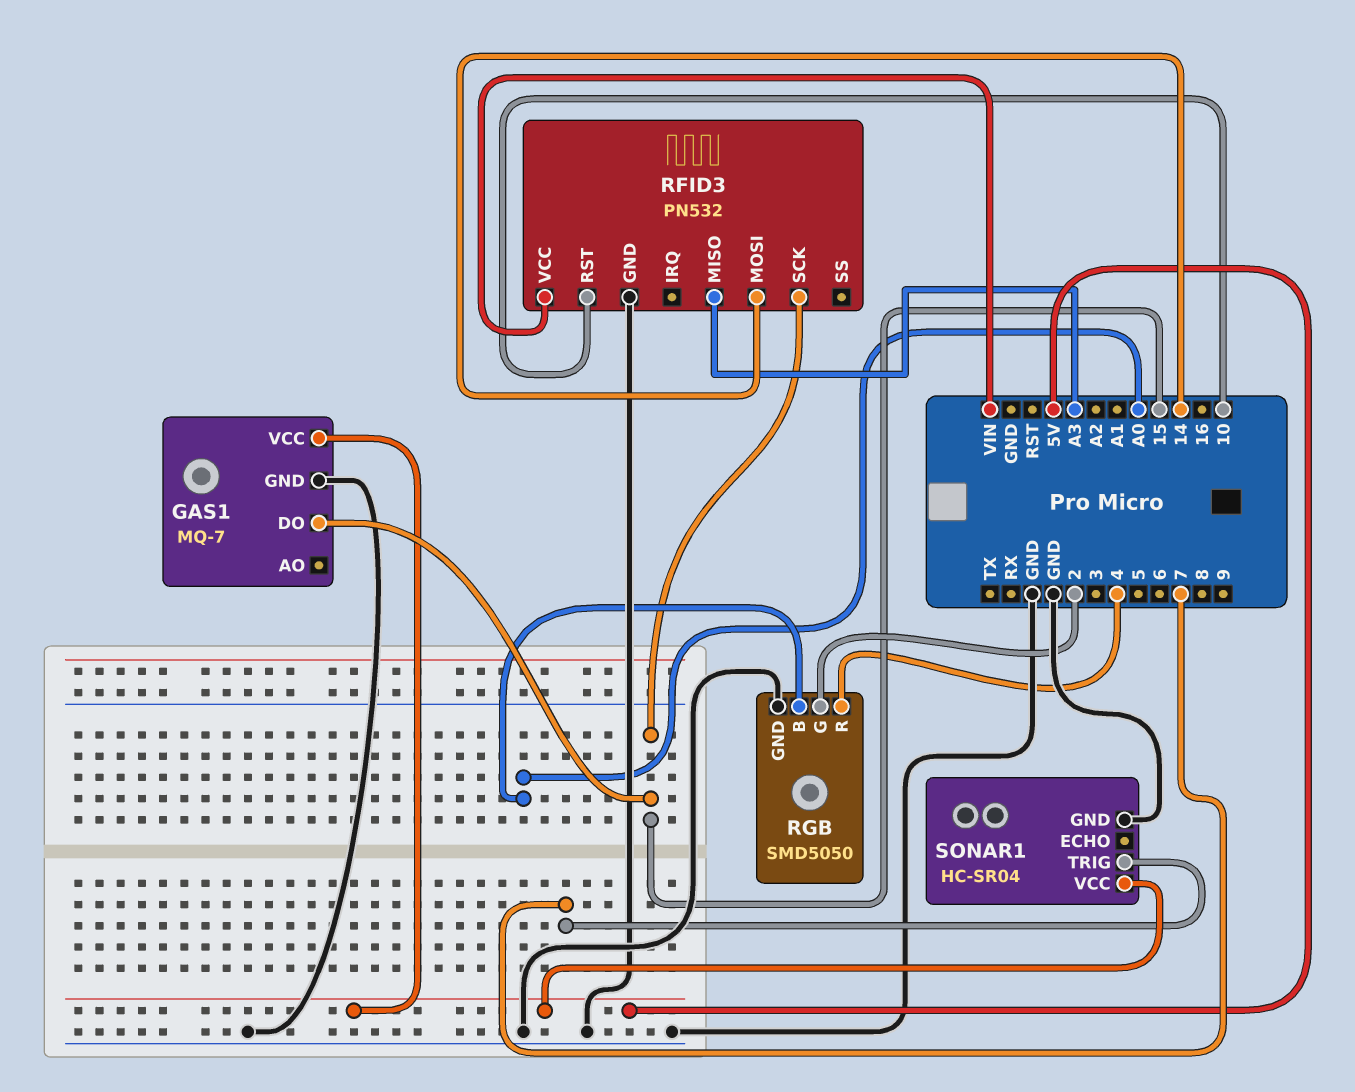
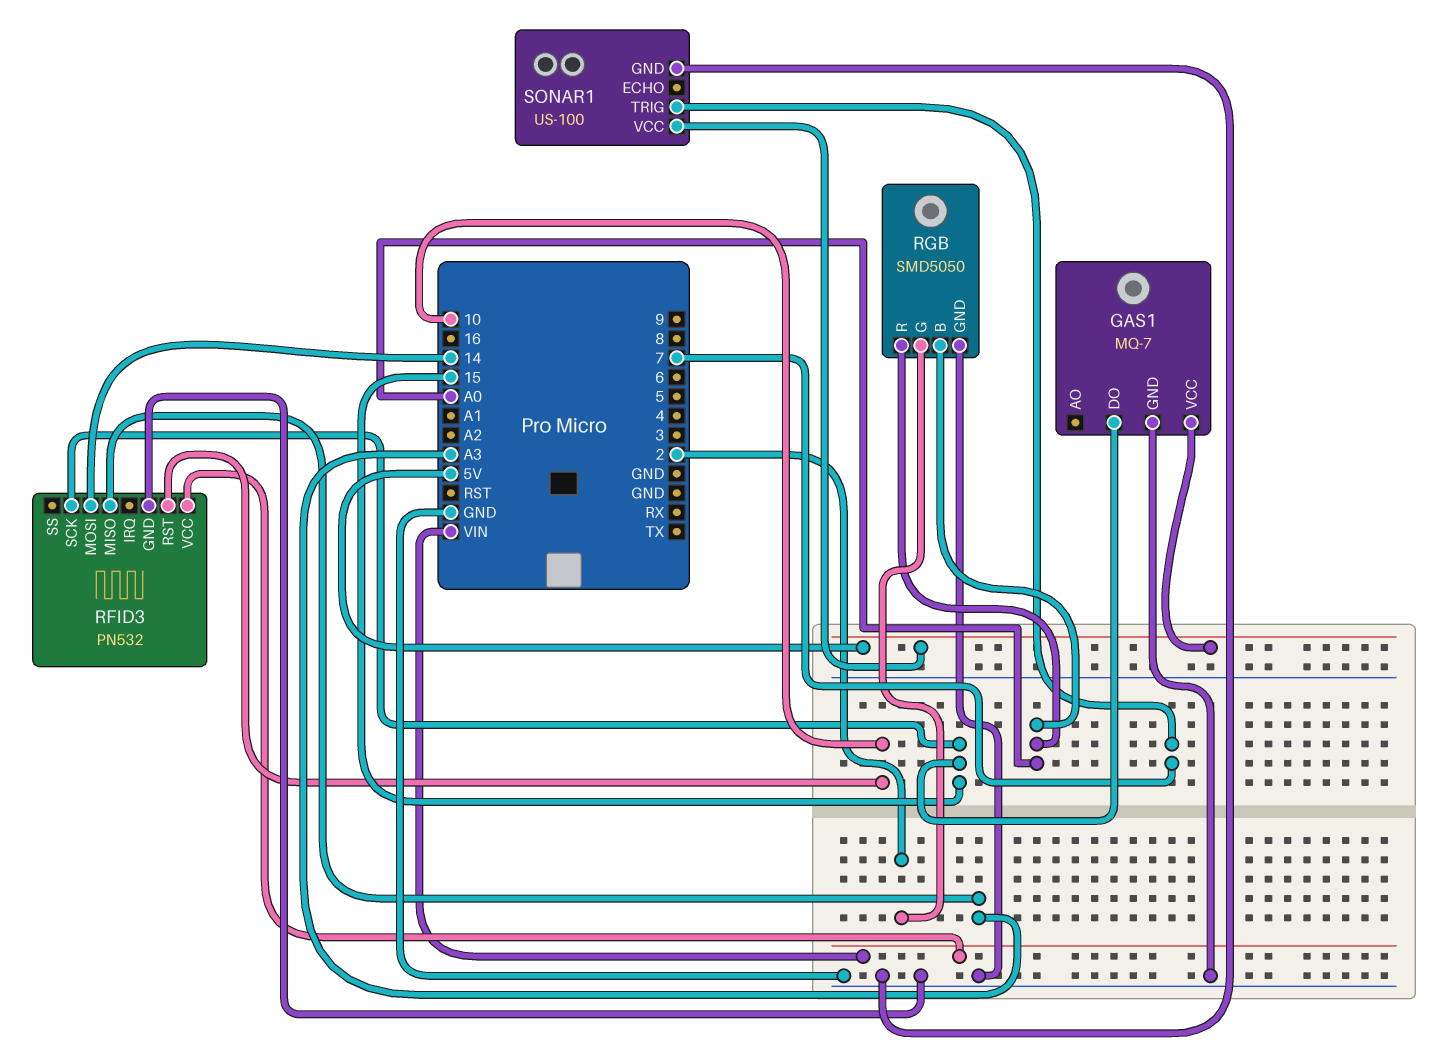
RGB pin R: 4 -> A0
SONAR1: HC-SR04 -> US-100

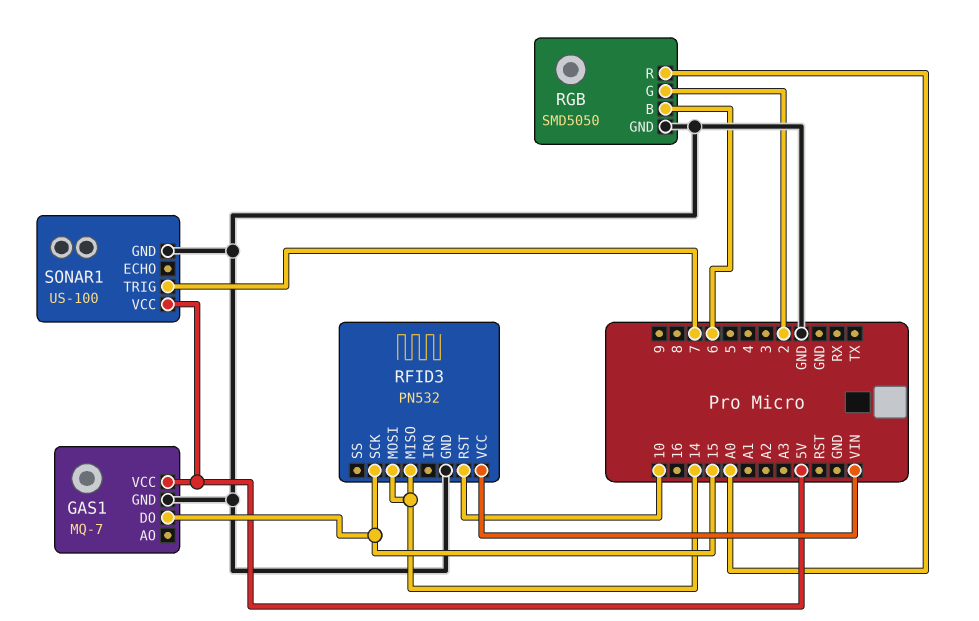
RFID3 pin MISO: A3 -> 14
RGB pin B: A0 -> 6

